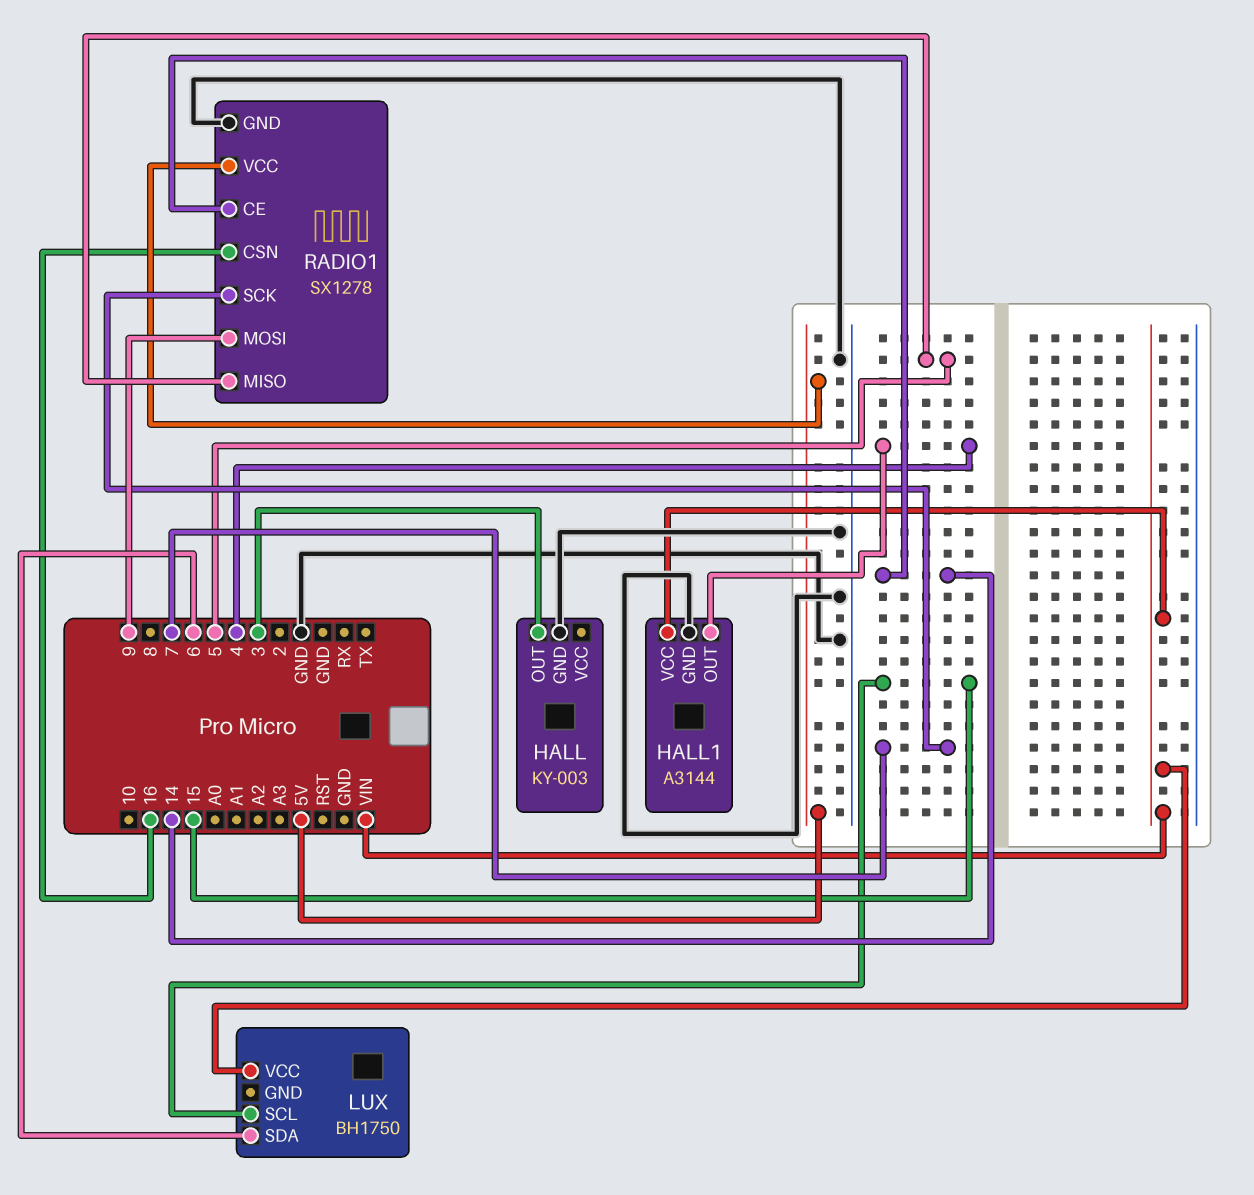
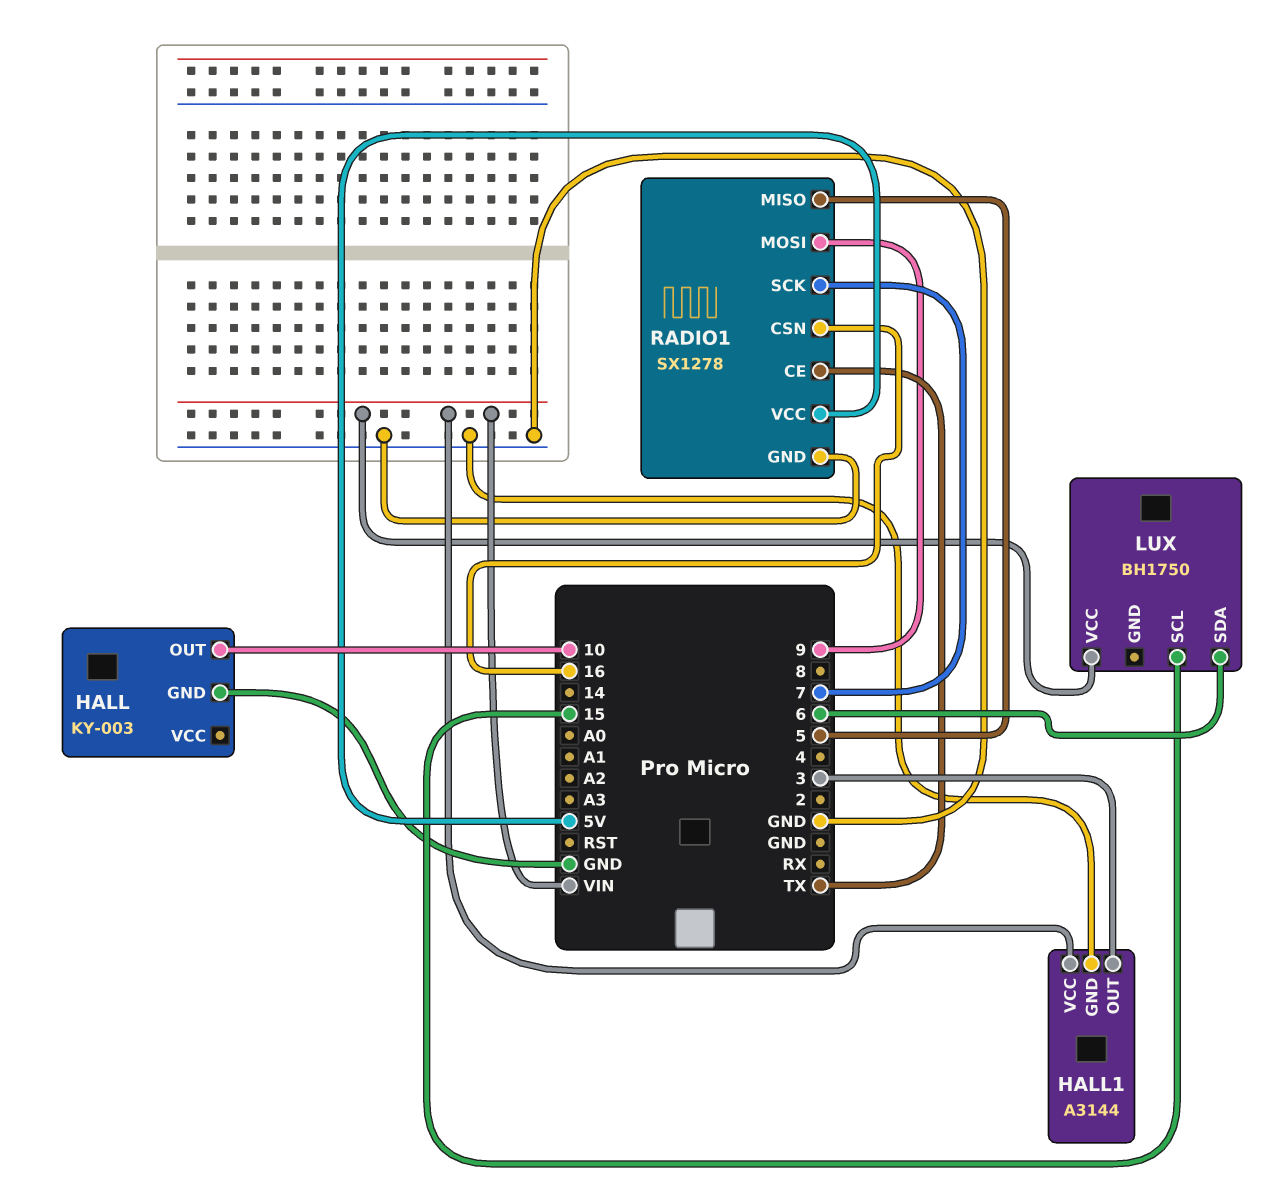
HALL pin OUT: 3 -> 10
HALL1 pin OUT: 4 -> 3
RADIO1 pin CE: 14 -> TX

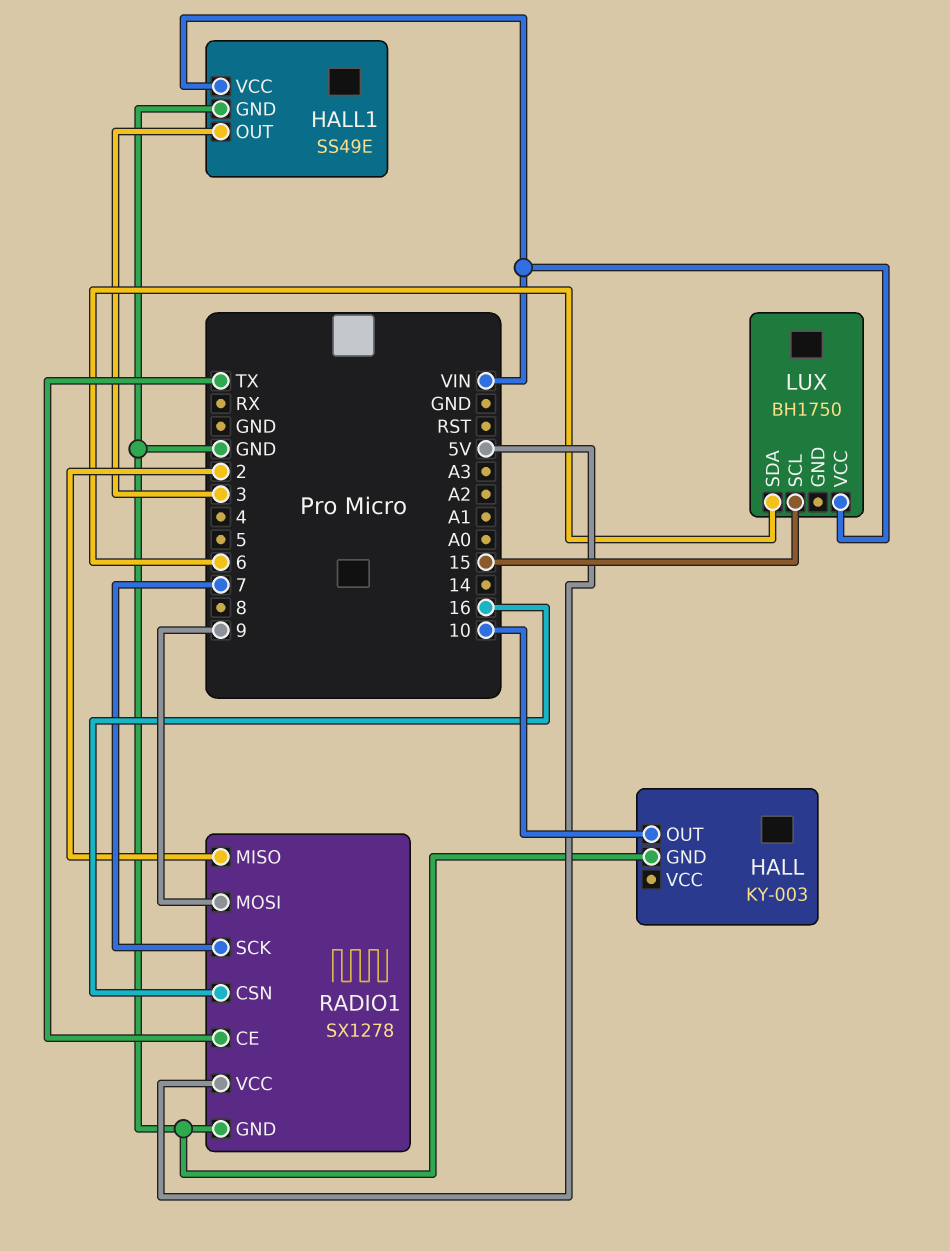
HALL1: A3144 -> SS49E
RADIO1 pin MISO: 5 -> 2

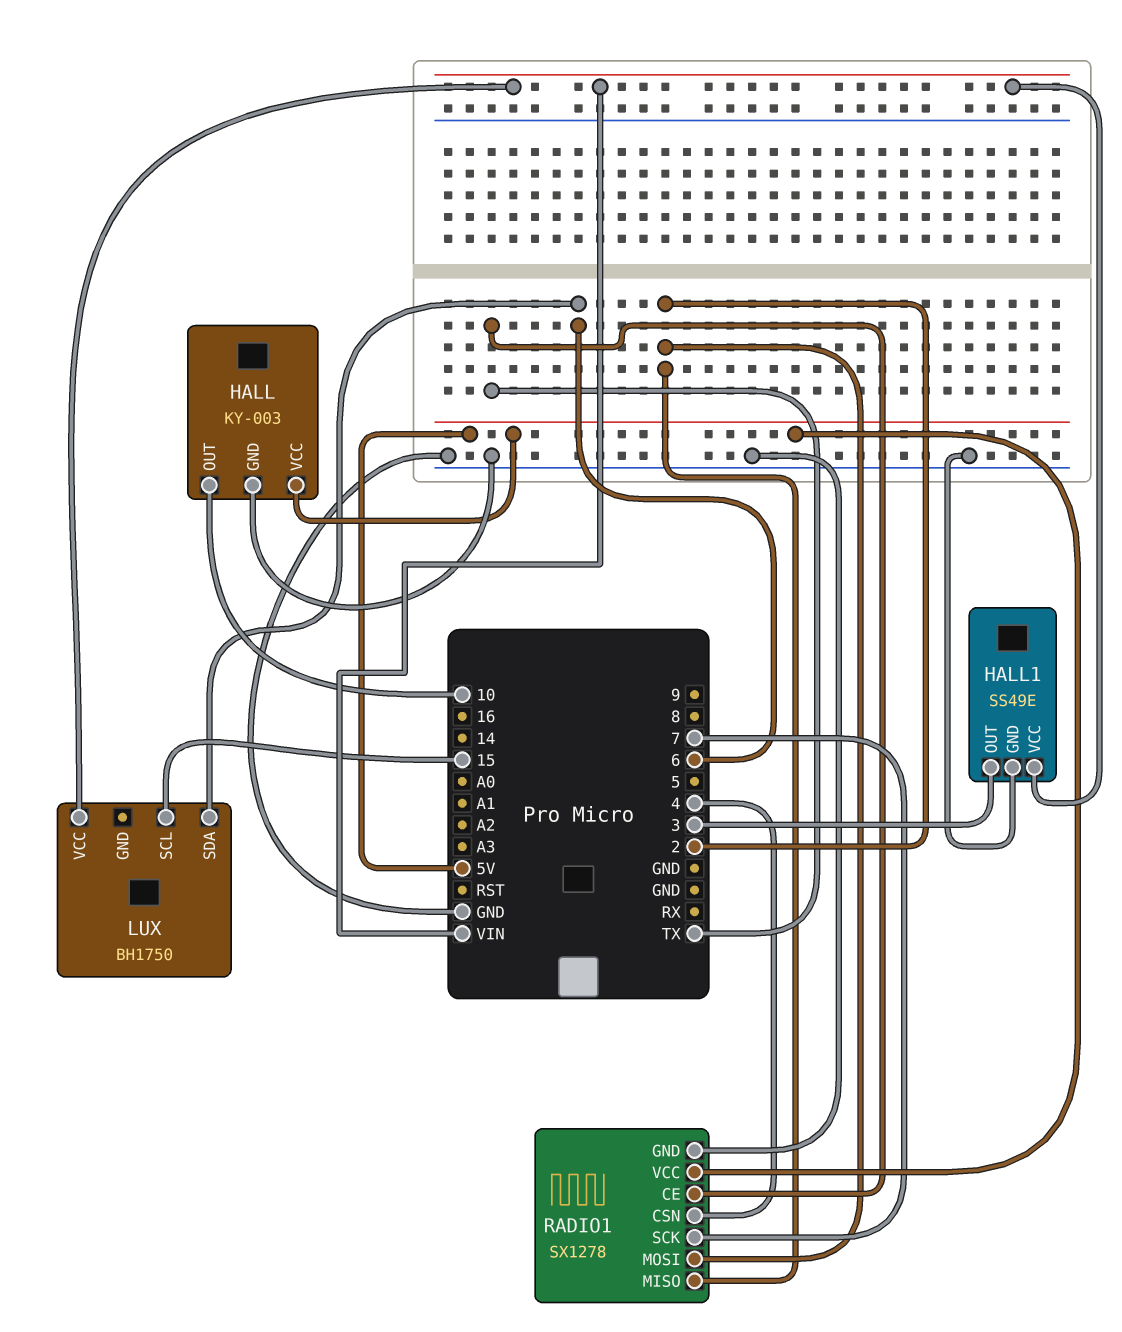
HALL pin VCC: none -> 5V
RADIO1 pin CSN: 16 -> 4
RADIO1 pin MOSI: 9 -> 2

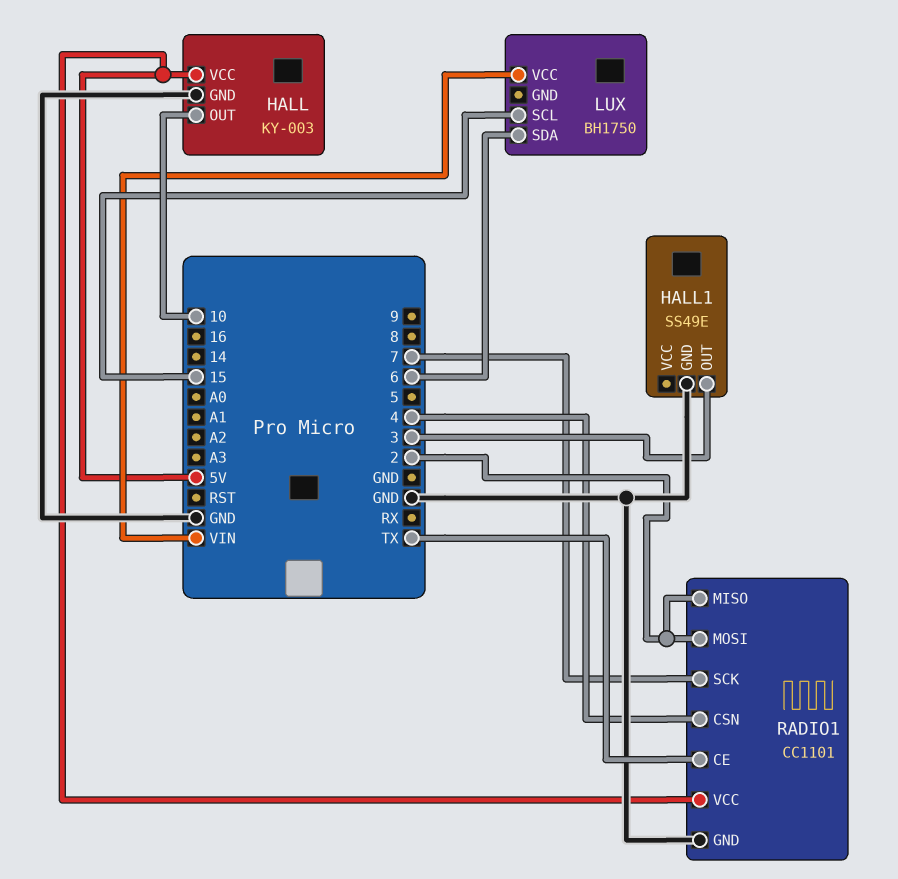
HALL1 pin VCC: VIN -> none
RADIO1: SX1278 -> CC1101

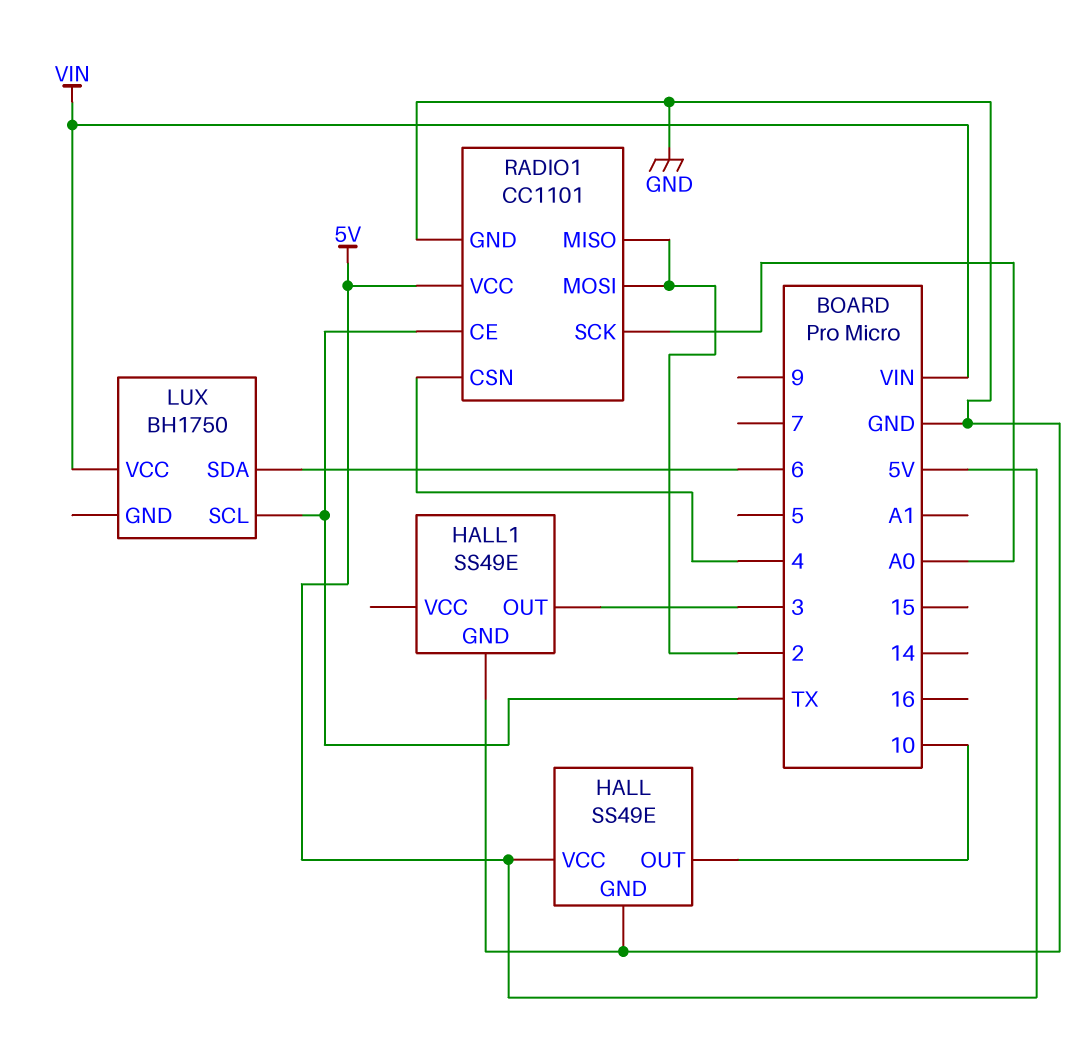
HALL: KY-003 -> SS49E
LUX pin SCL: 15 -> TX
RADIO1 pin SCK: 7 -> A0

